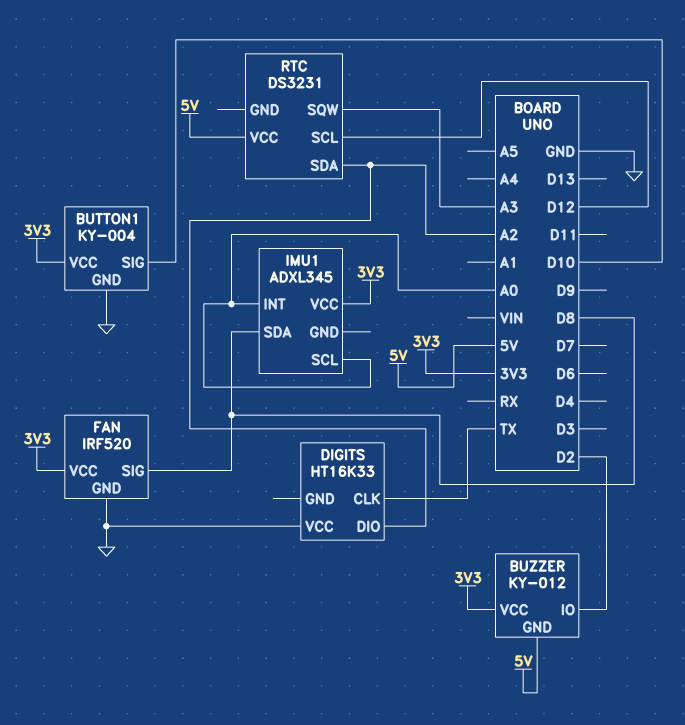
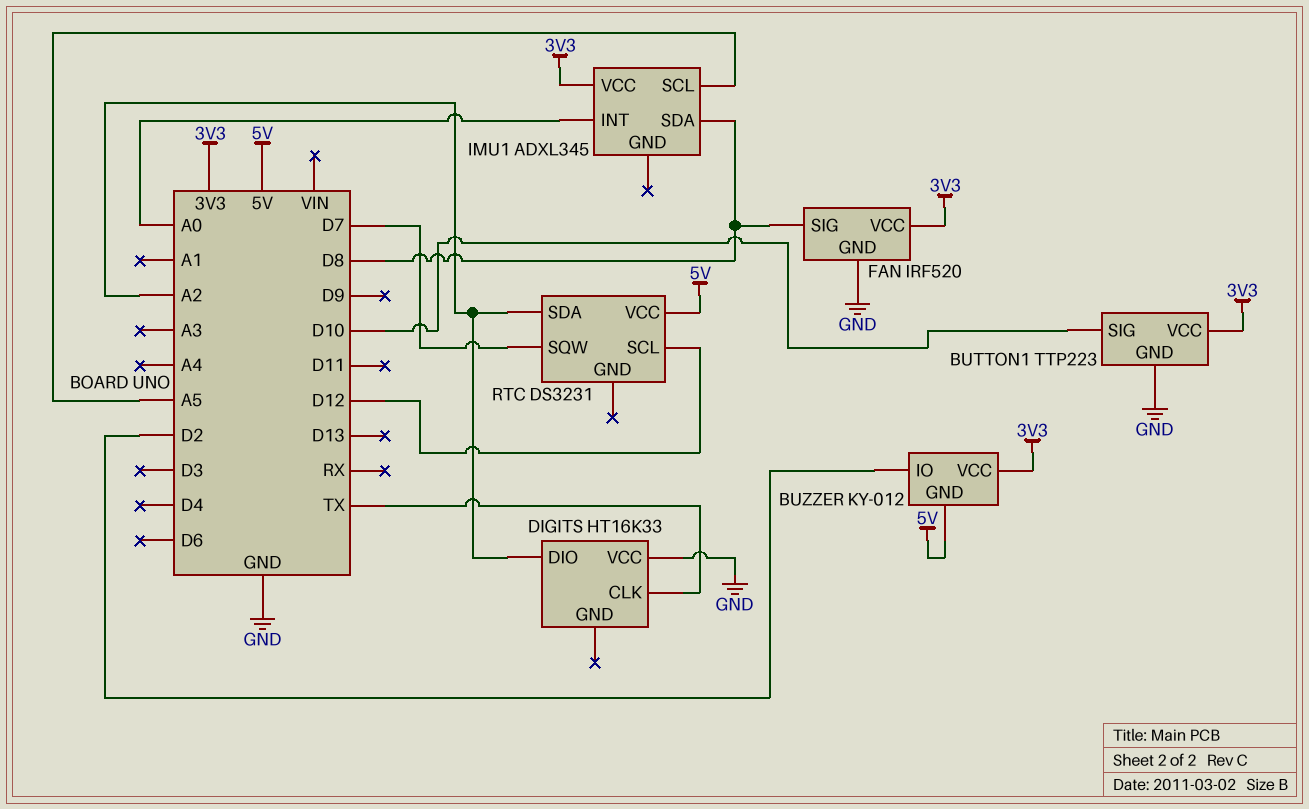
BUTTON1: KY-004 -> TTP223
IMU1 pin SCL: A0 -> A5
RTC pin SQW: A3 -> D7

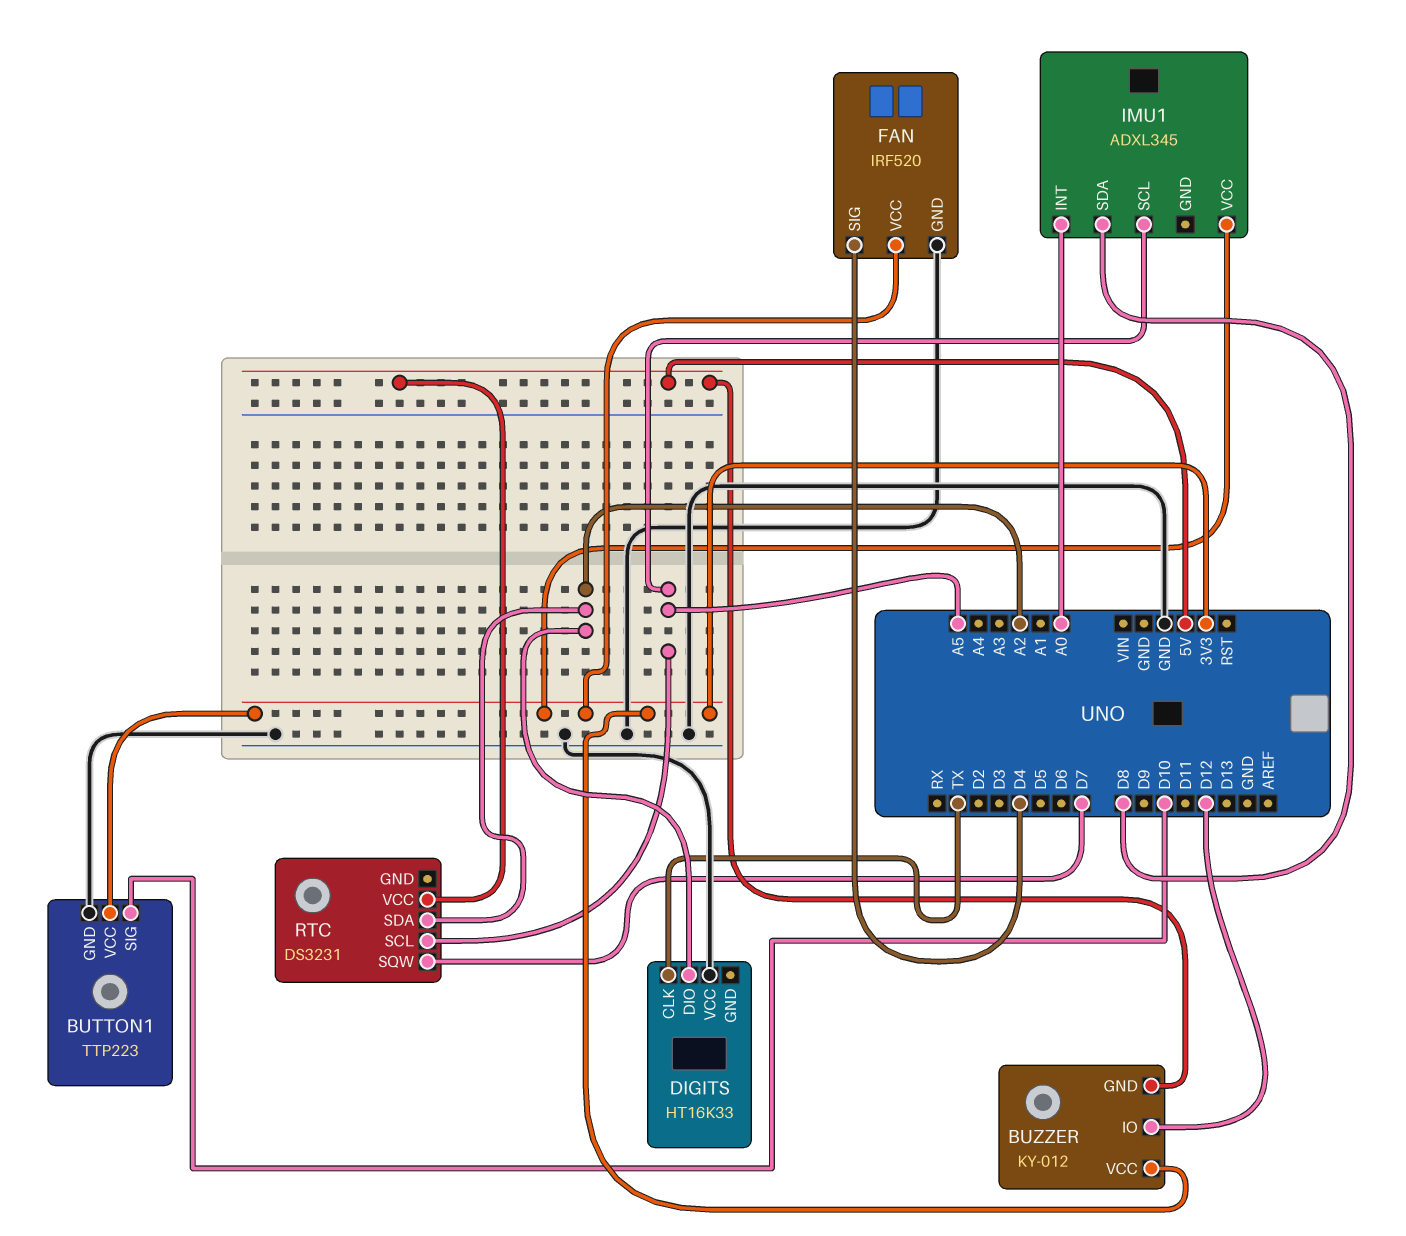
BUZZER pin IO: D2 -> D12
FAN pin SIG: D8 -> D4
RTC pin SCL: D12 -> A5

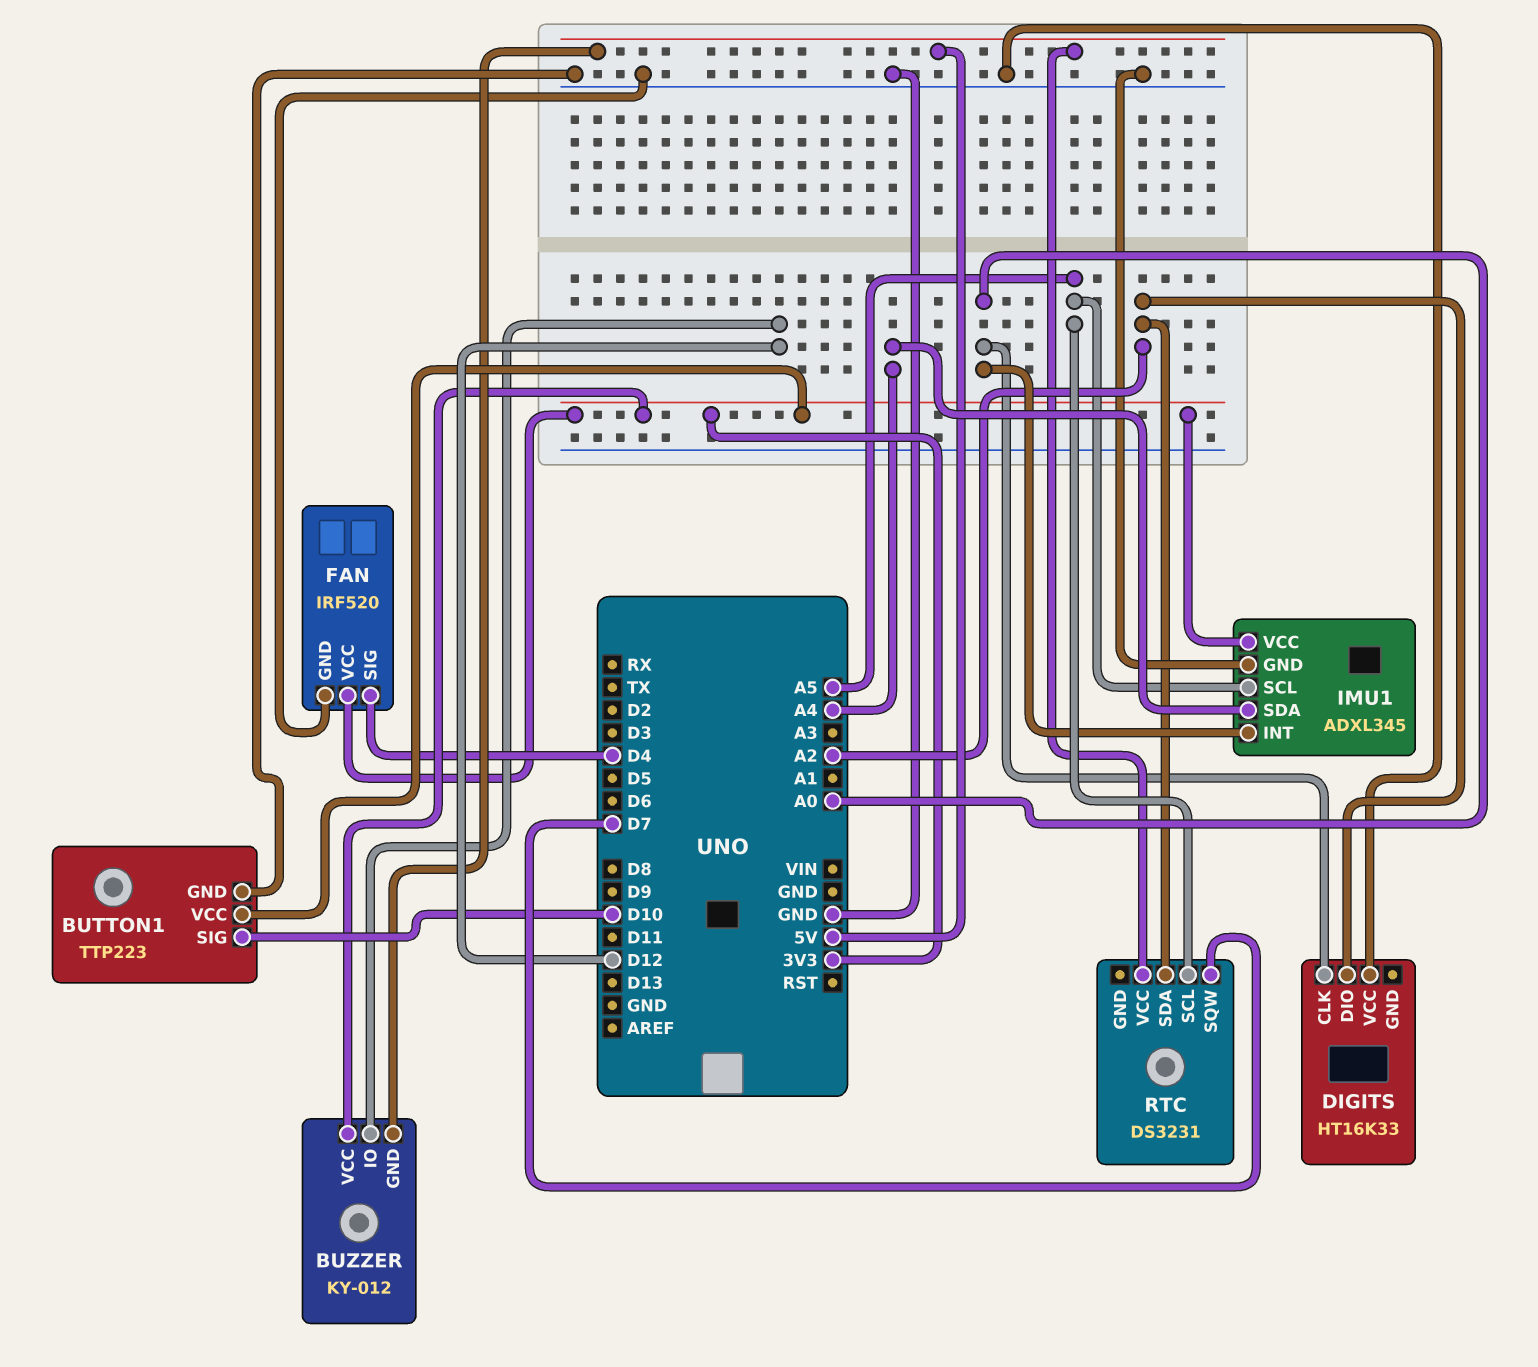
DIGITS pin CLK: TX -> A0
IMU1 pin GND: none -> GND
IMU1 pin SDA: D8 -> A4

